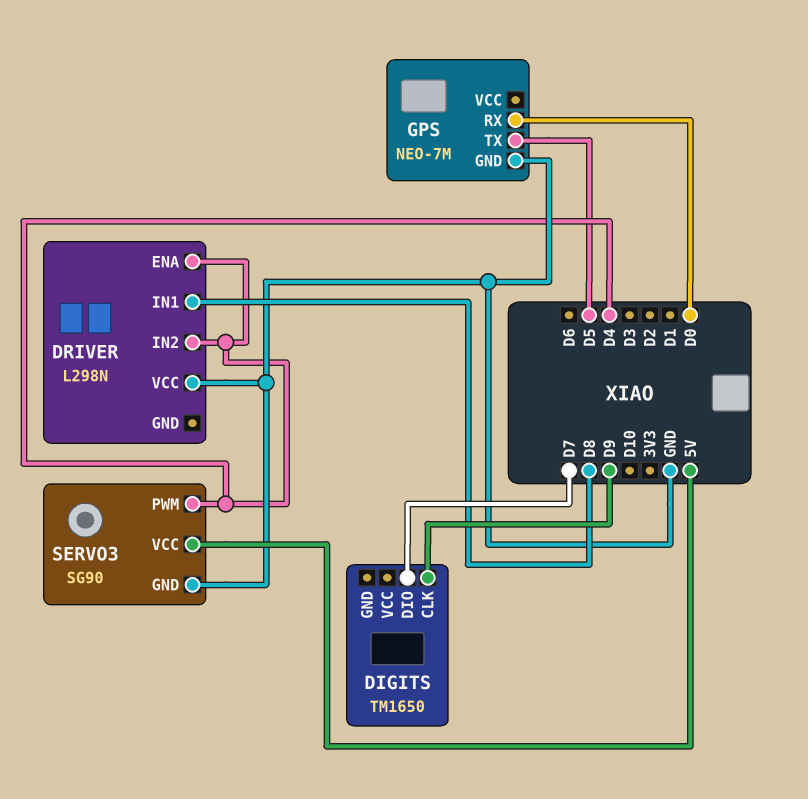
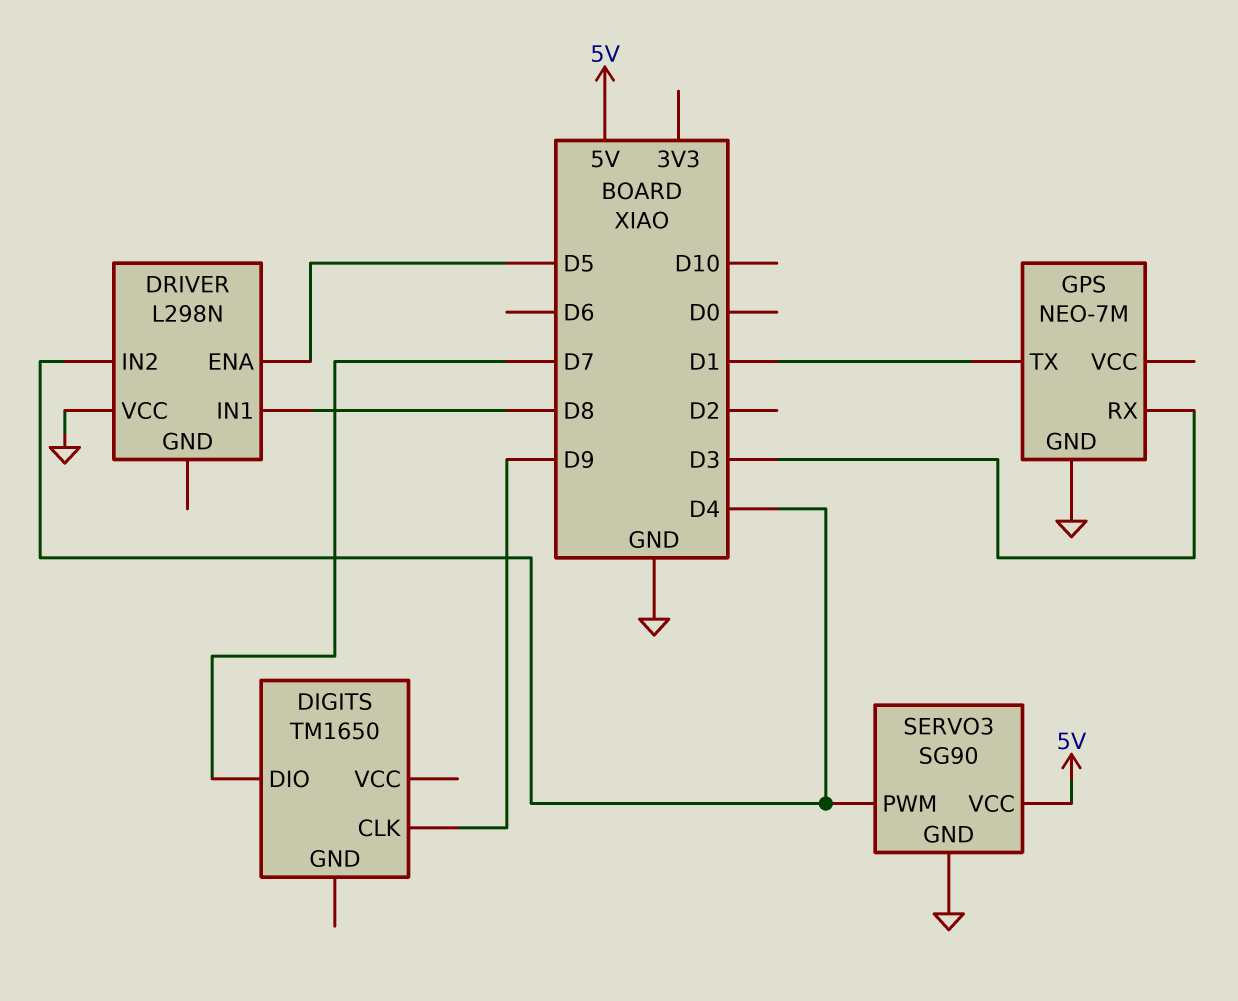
DRIVER pin ENA: D4 -> D5
GPS pin RX: D0 -> D3
GPS pin TX: D5 -> D1

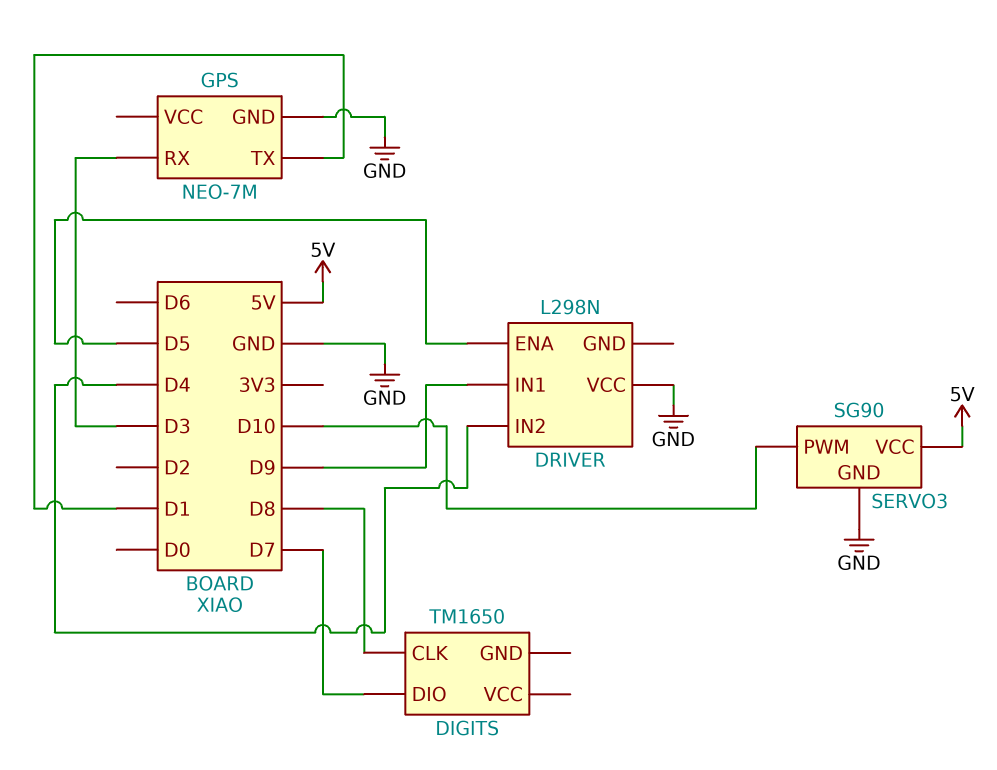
DIGITS pin CLK: D9 -> D8
DRIVER pin IN1: D8 -> D9
SERVO3 pin PWM: D4 -> D10

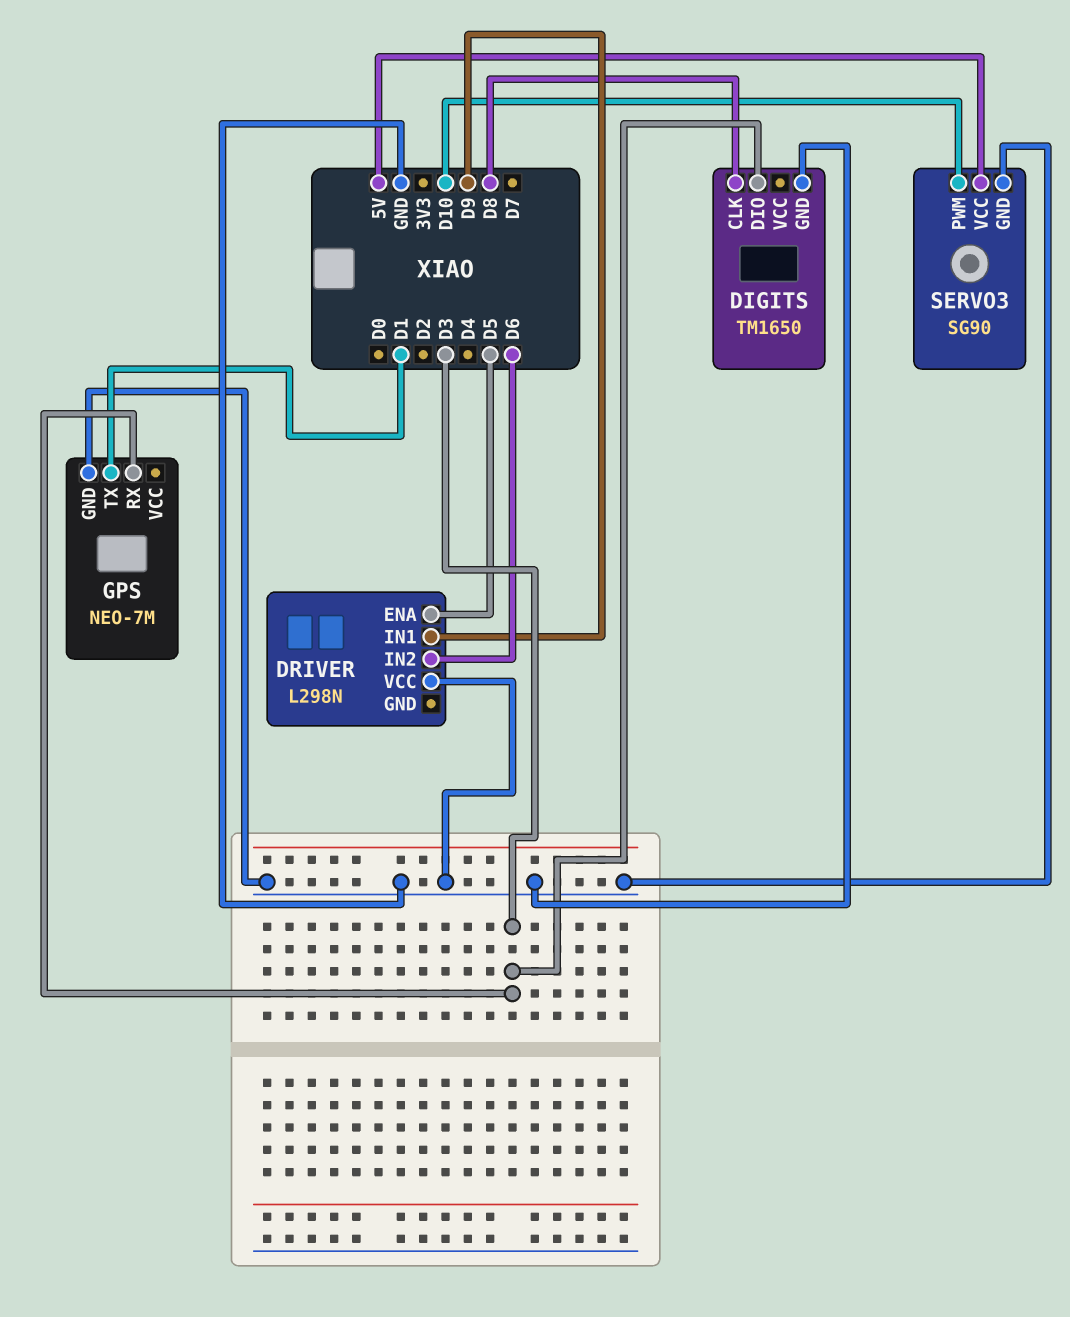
DIGITS pin DIO: D7 -> D3
DIGITS pin GND: none -> GND
DRIVER pin IN2: D4 -> D6

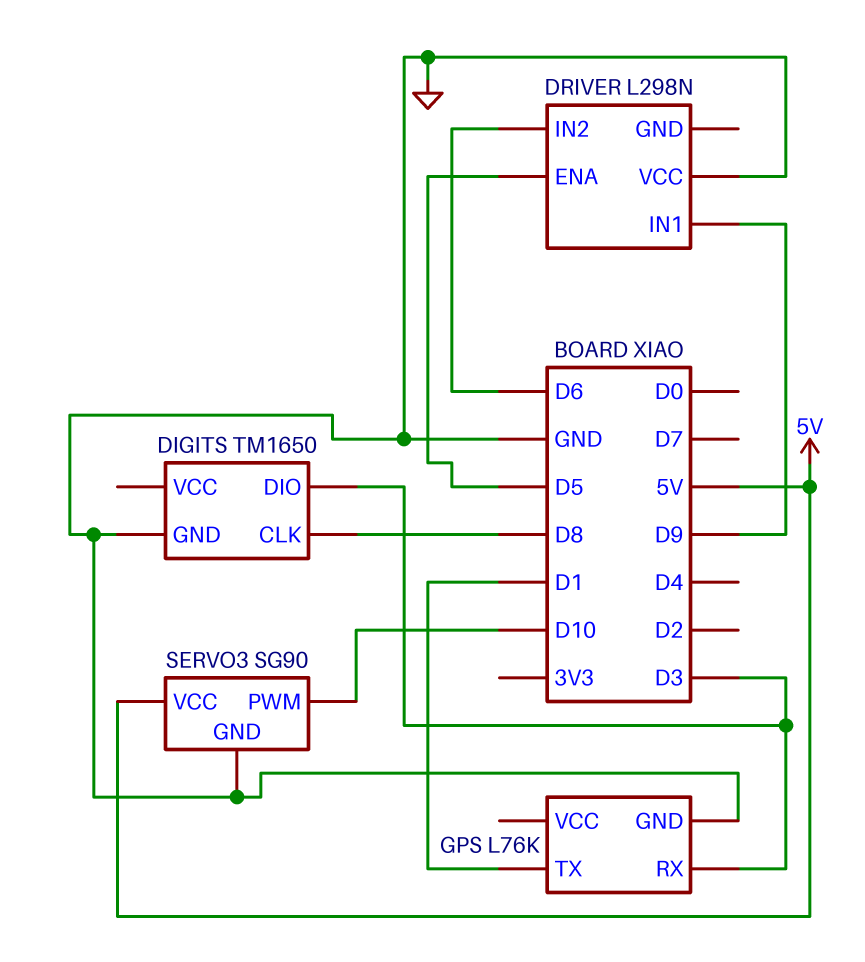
GPS: NEO-7M -> L76K

